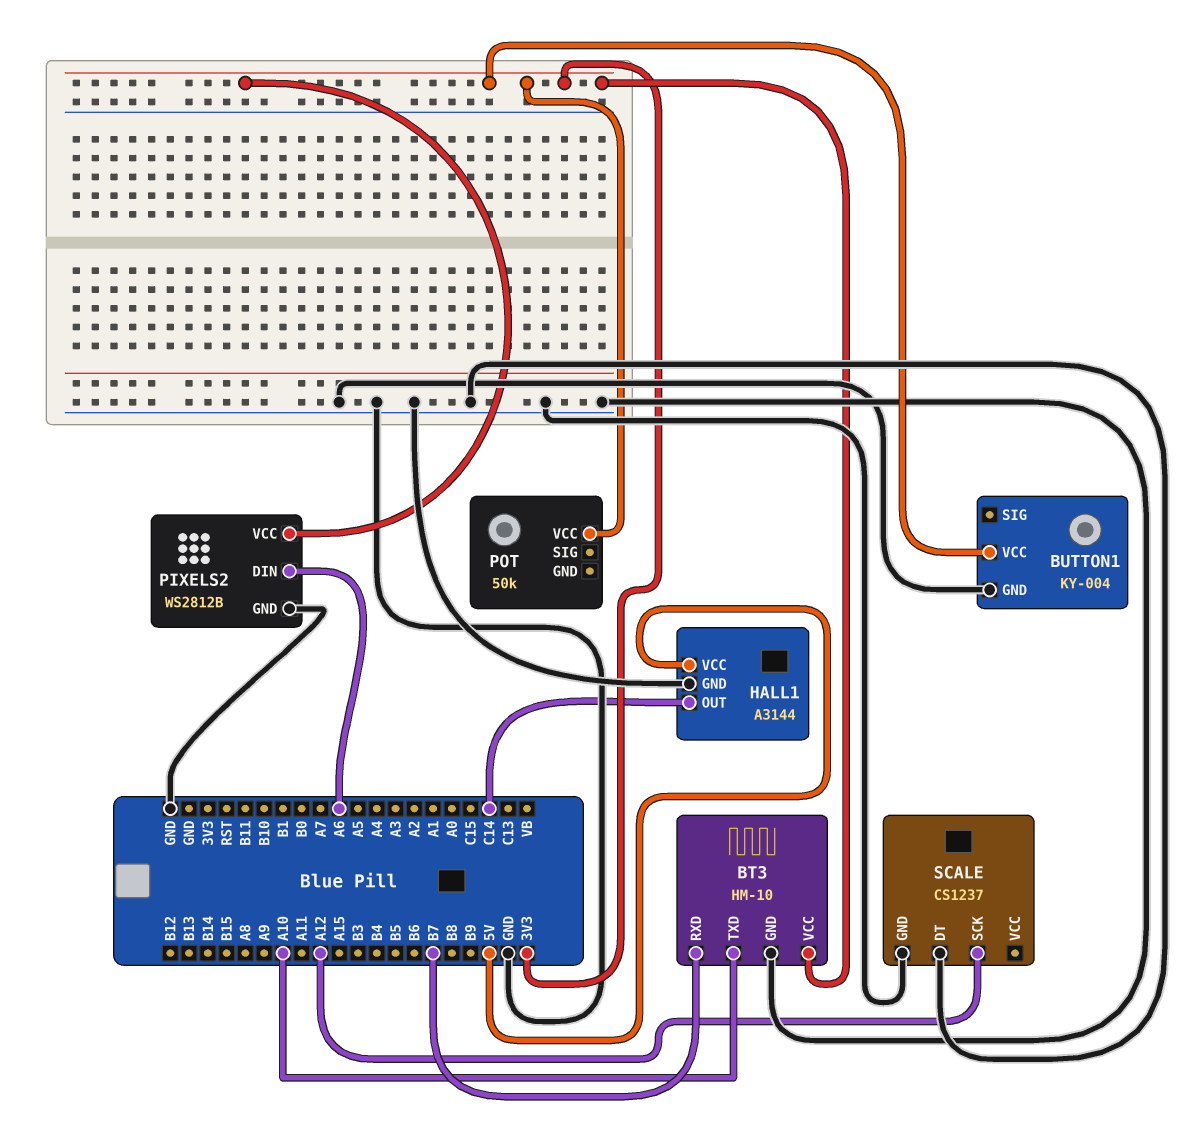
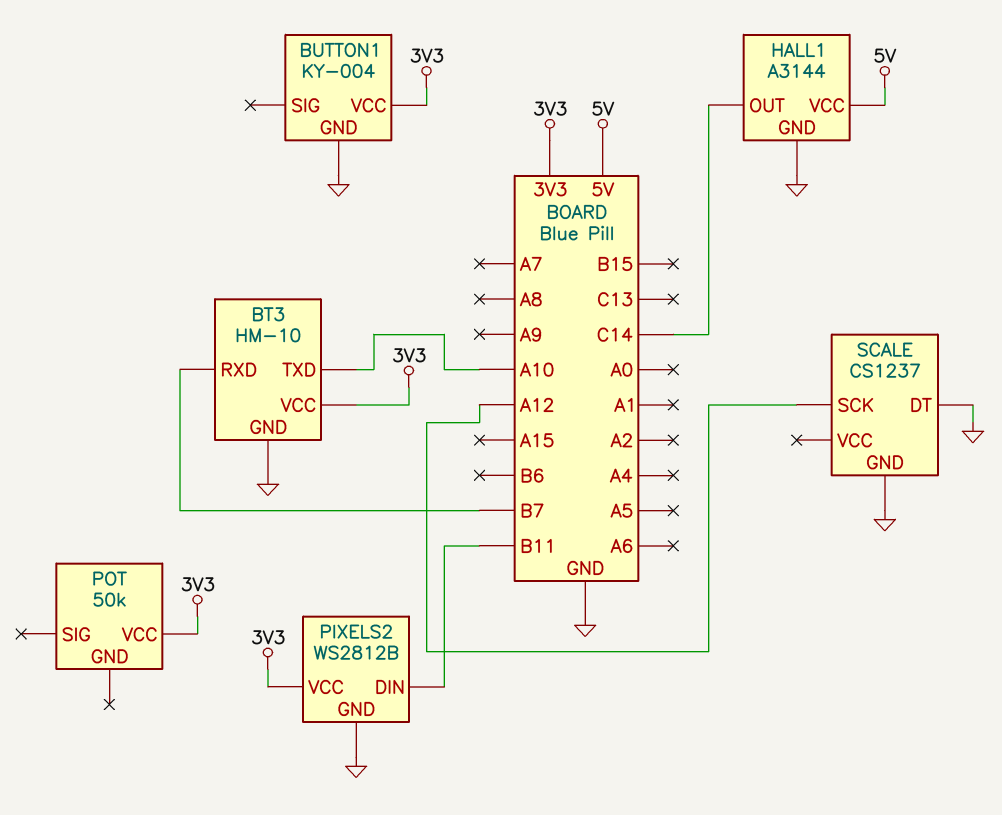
PIXELS2 pin DIN: A6 -> B11

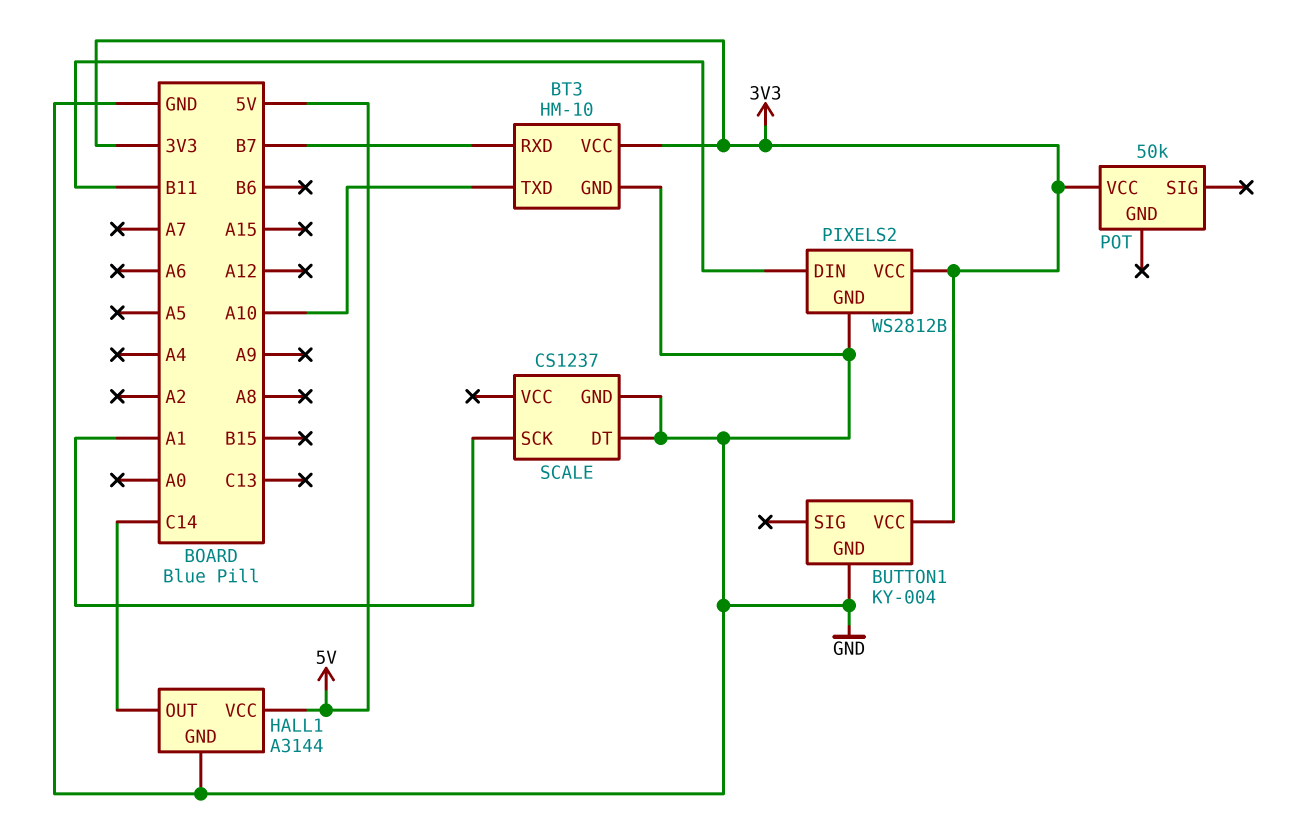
SCALE pin SCK: A12 -> A1

